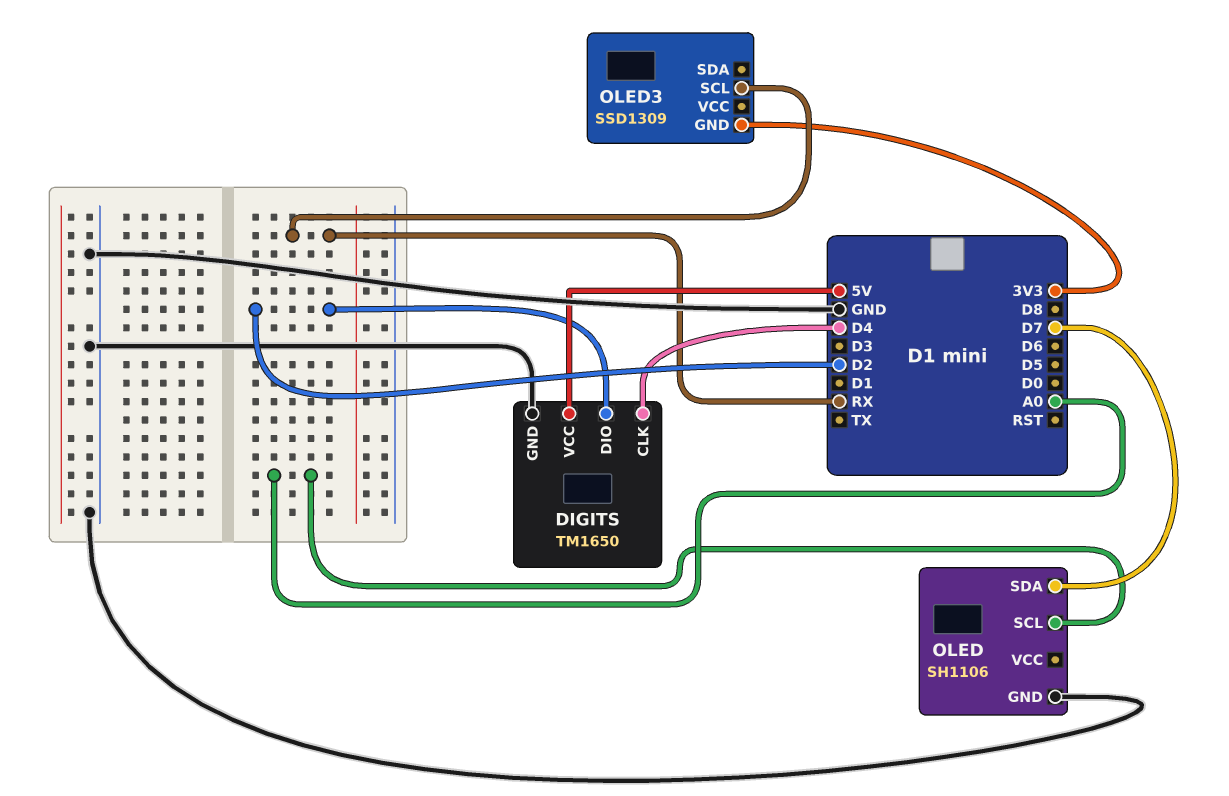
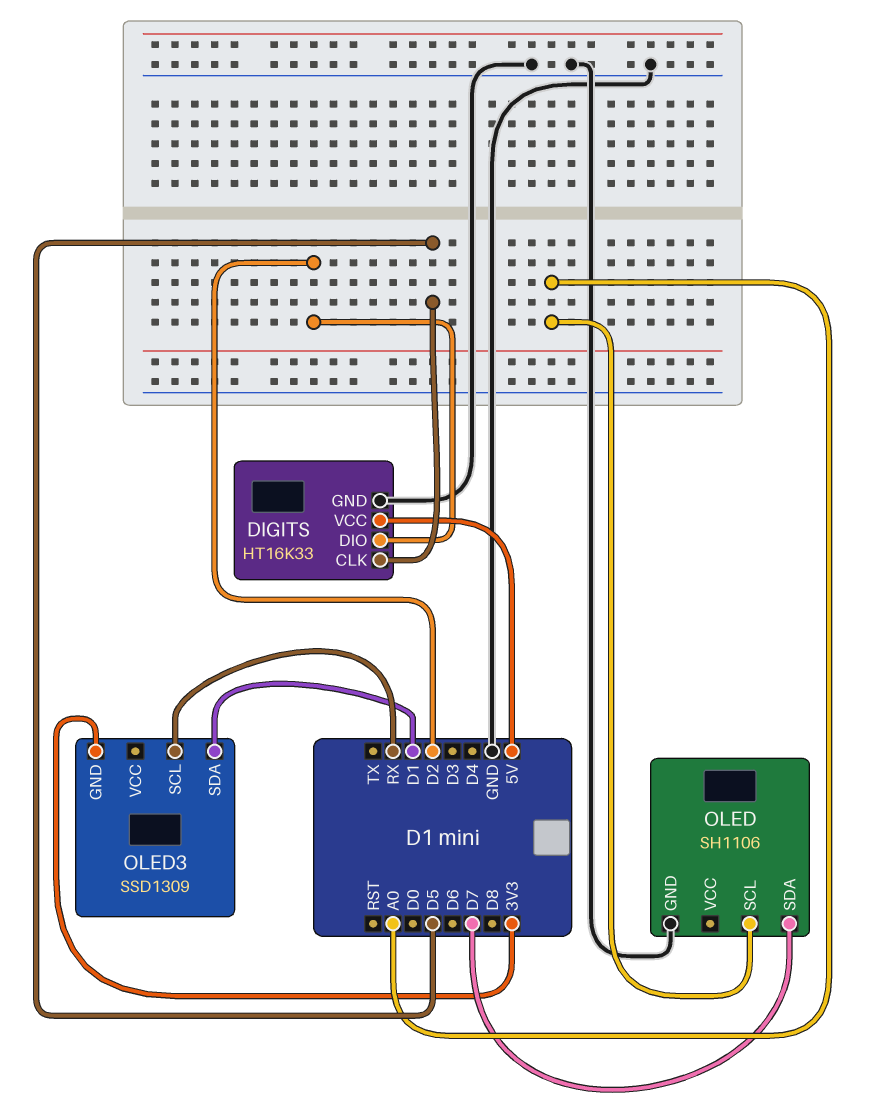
DIGITS: TM1650 -> HT16K33
DIGITS pin CLK: D4 -> D5
OLED3 pin SDA: none -> D1

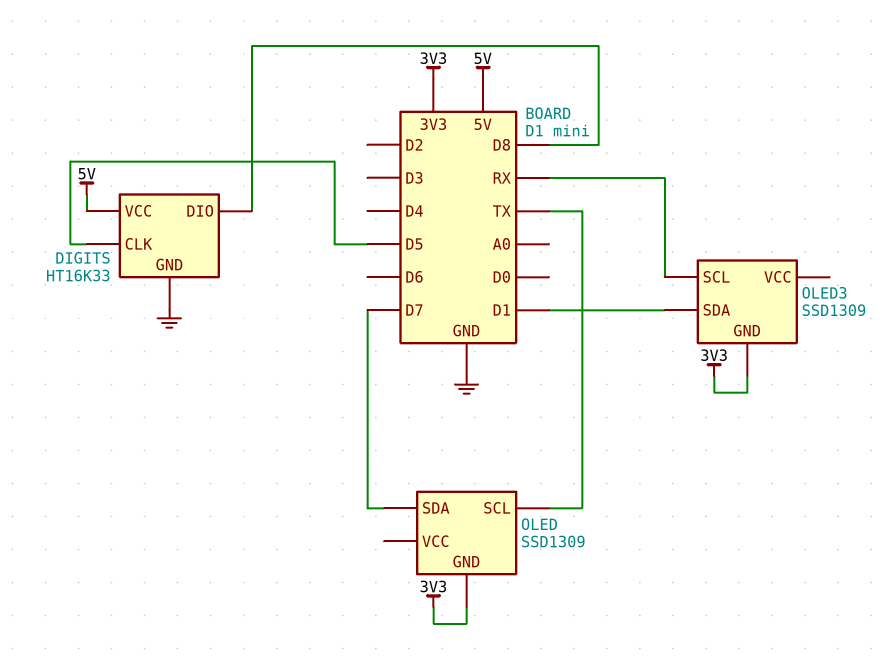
DIGITS pin DIO: D2 -> D8
OLED: SH1106 -> SSD1309
OLED pin GND: GND -> 3V3
OLED pin SCL: A0 -> TX

